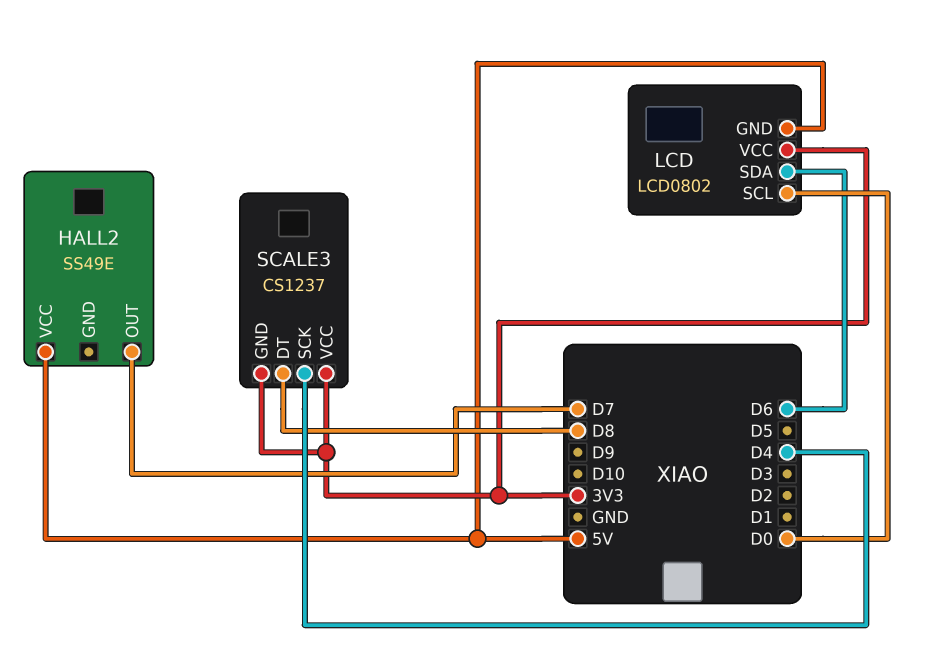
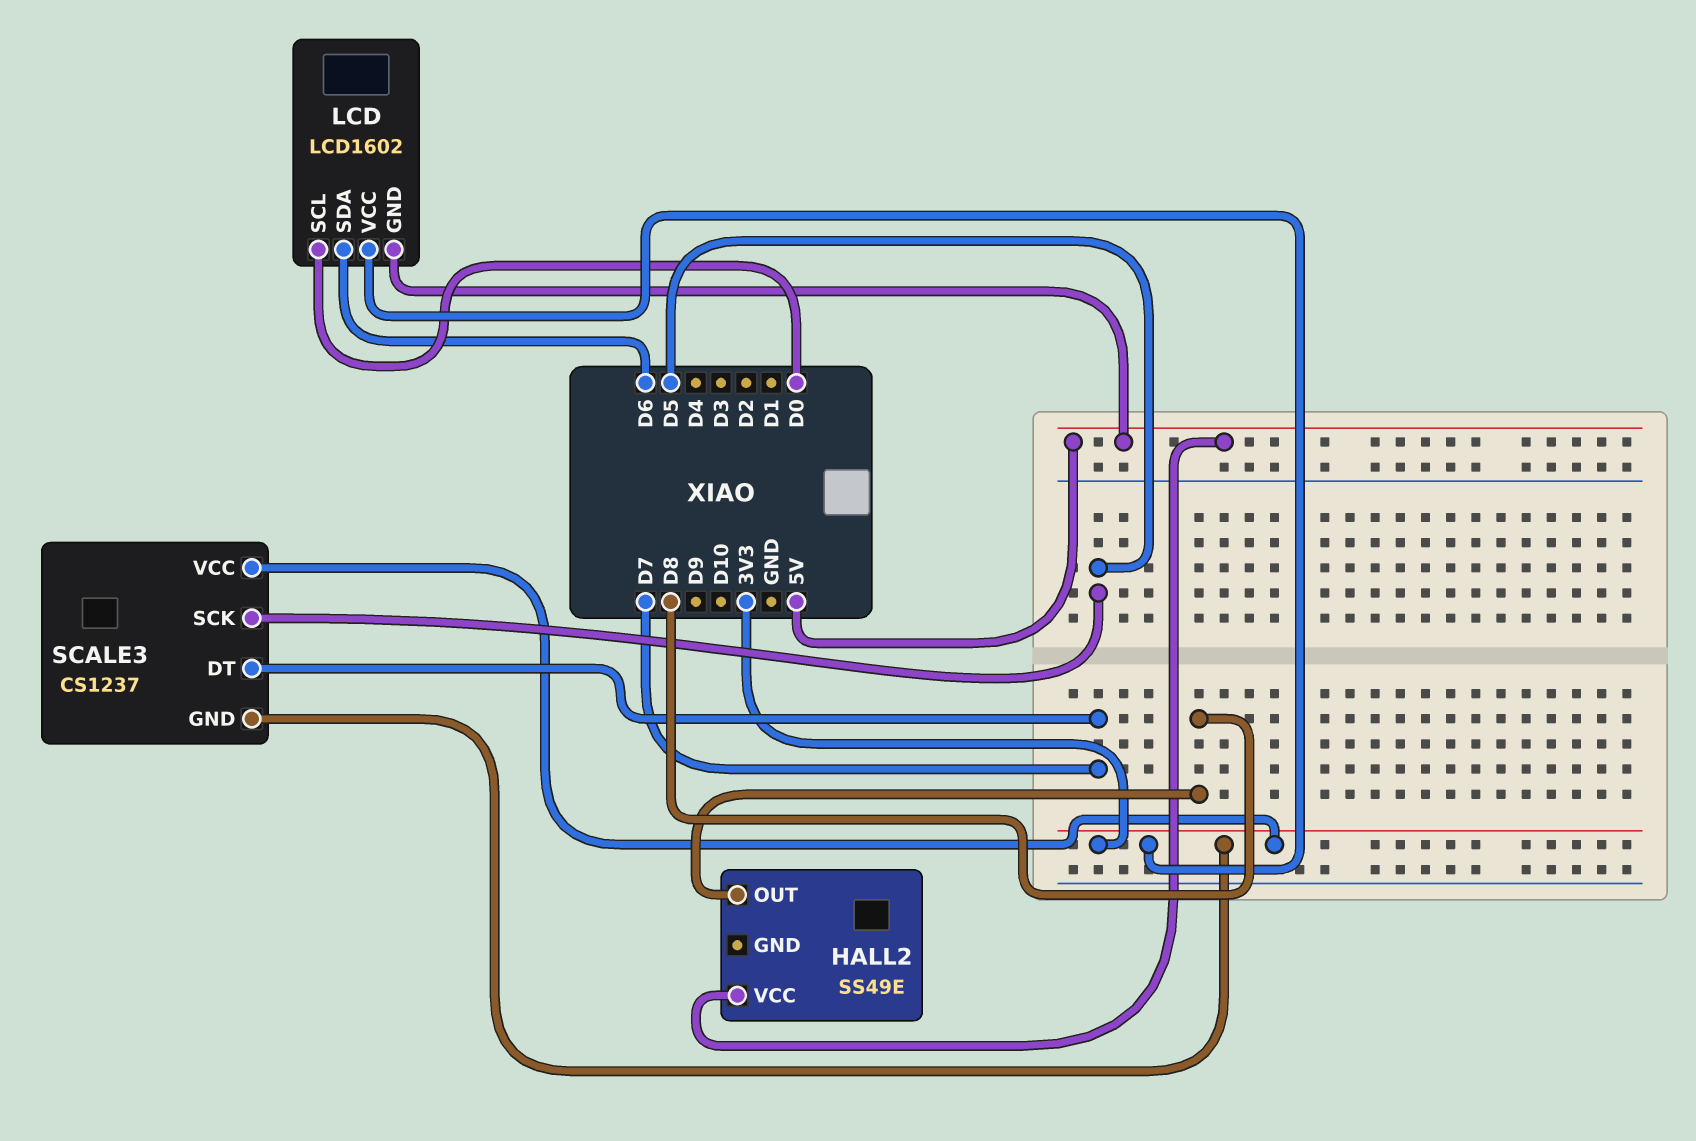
HALL2 pin OUT: D7 -> D8
LCD: LCD0802 -> LCD1602
SCALE3 pin DT: D8 -> D7
SCALE3 pin SCK: D4 -> D5

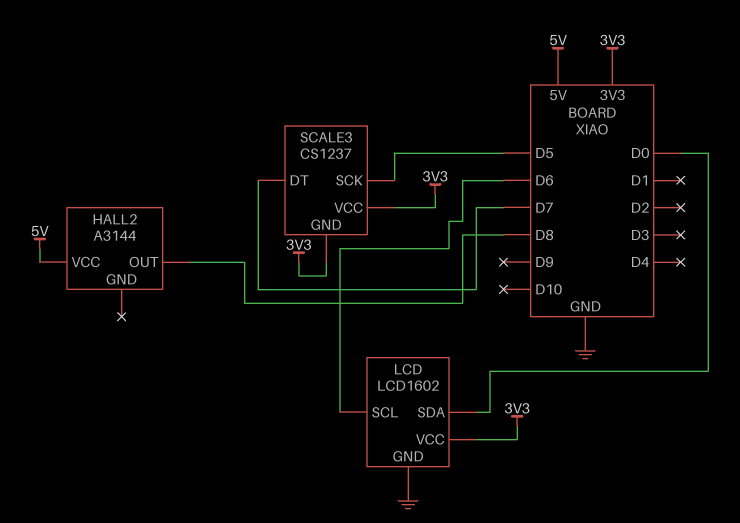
HALL2: SS49E -> A3144
LCD pin GND: 5V -> GND
LCD pin SCL: D0 -> D6
LCD pin SDA: D6 -> D0

